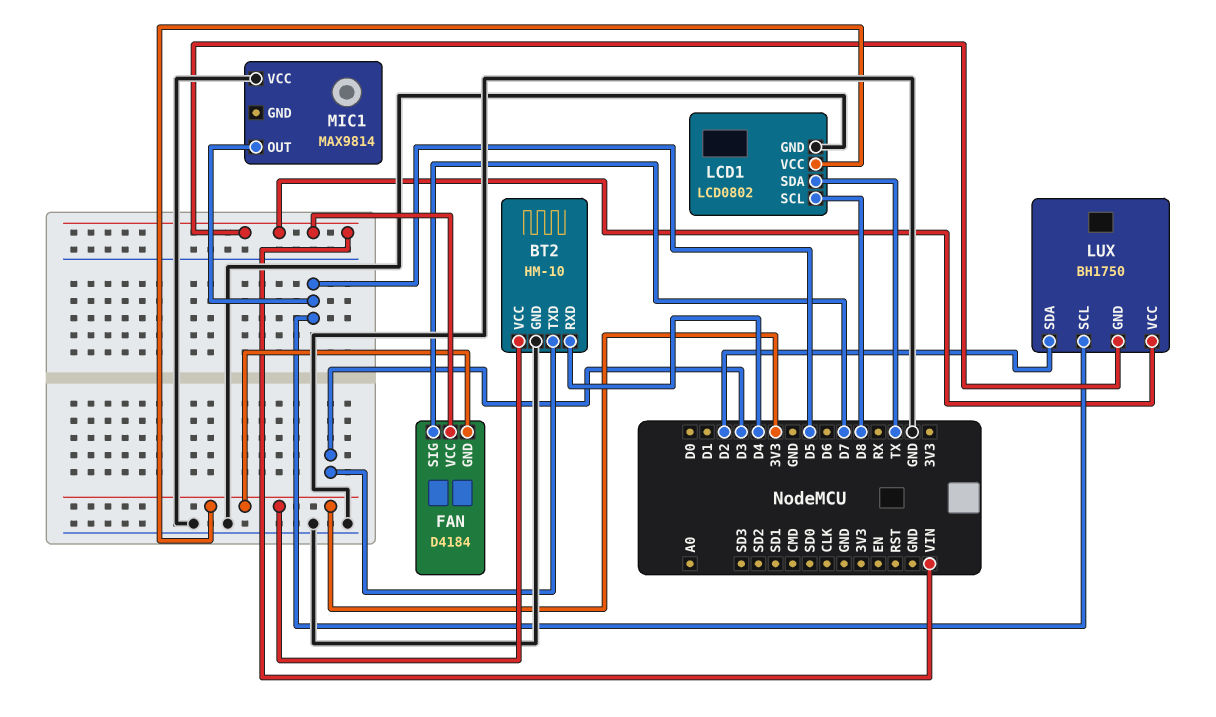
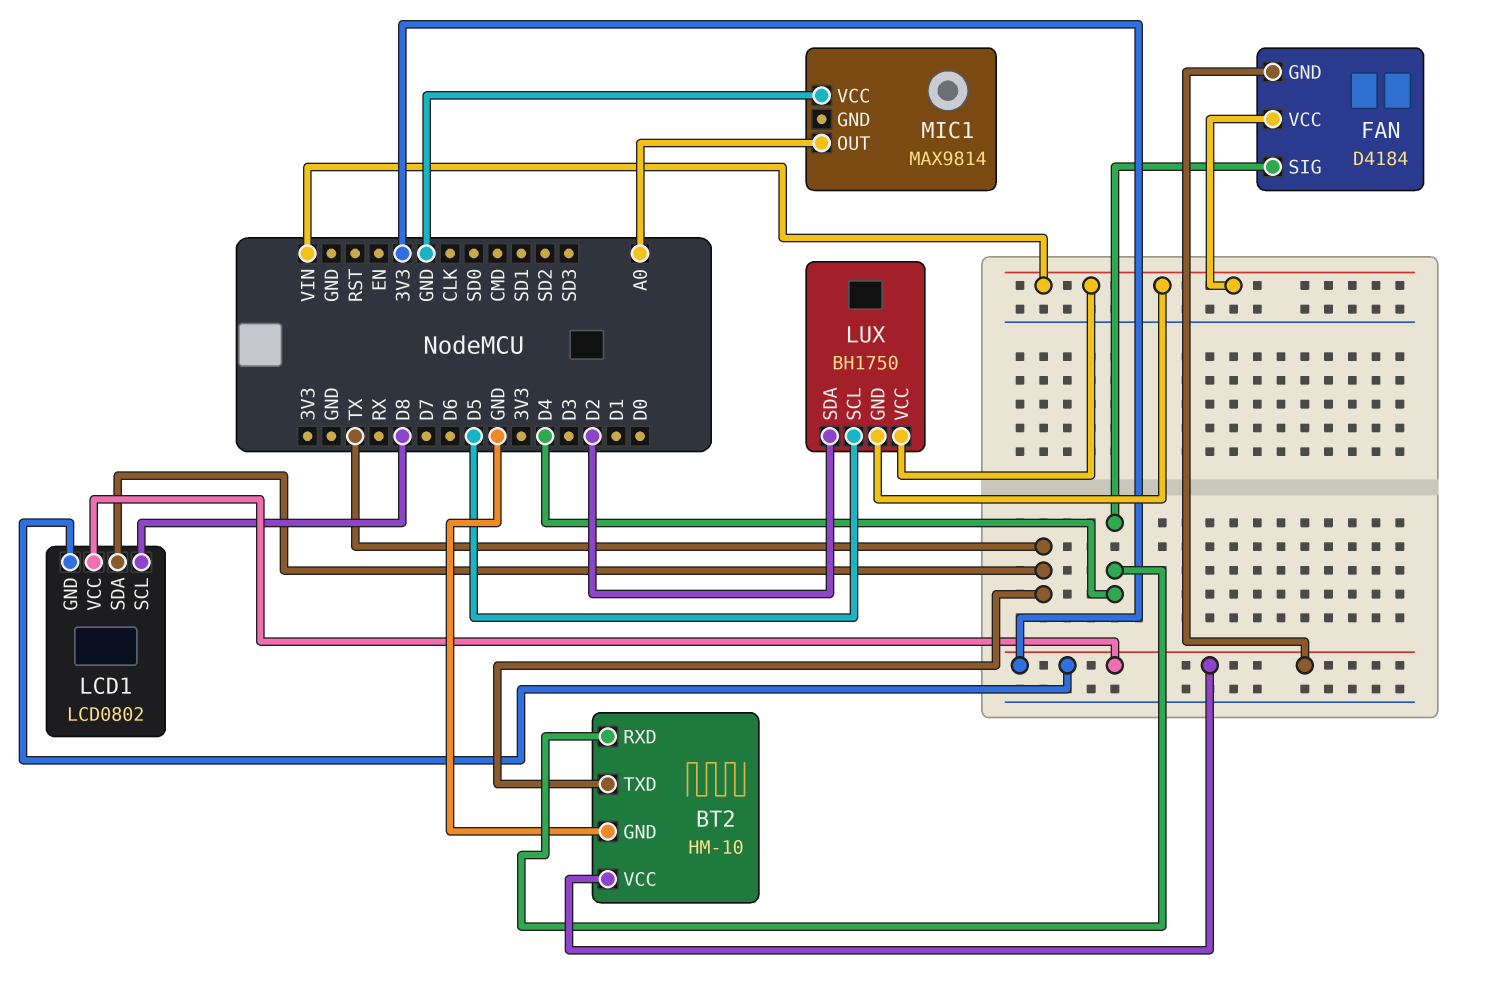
BT2 pin TXD: D3 -> TX
FAN pin SIG: D7 -> D4
LCD1 pin GND: GND -> 3V3
MIC1 pin OUT: D5 -> A0

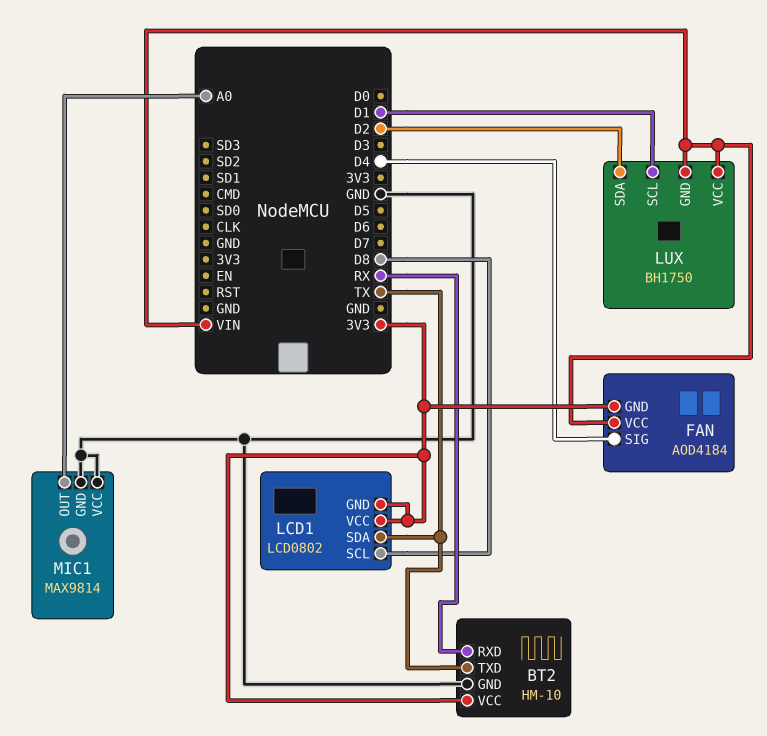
BT2 pin RXD: D4 -> RX
FAN: D4184 -> AOD4184
LUX pin SCL: D5 -> D1
MIC1 pin GND: none -> GND

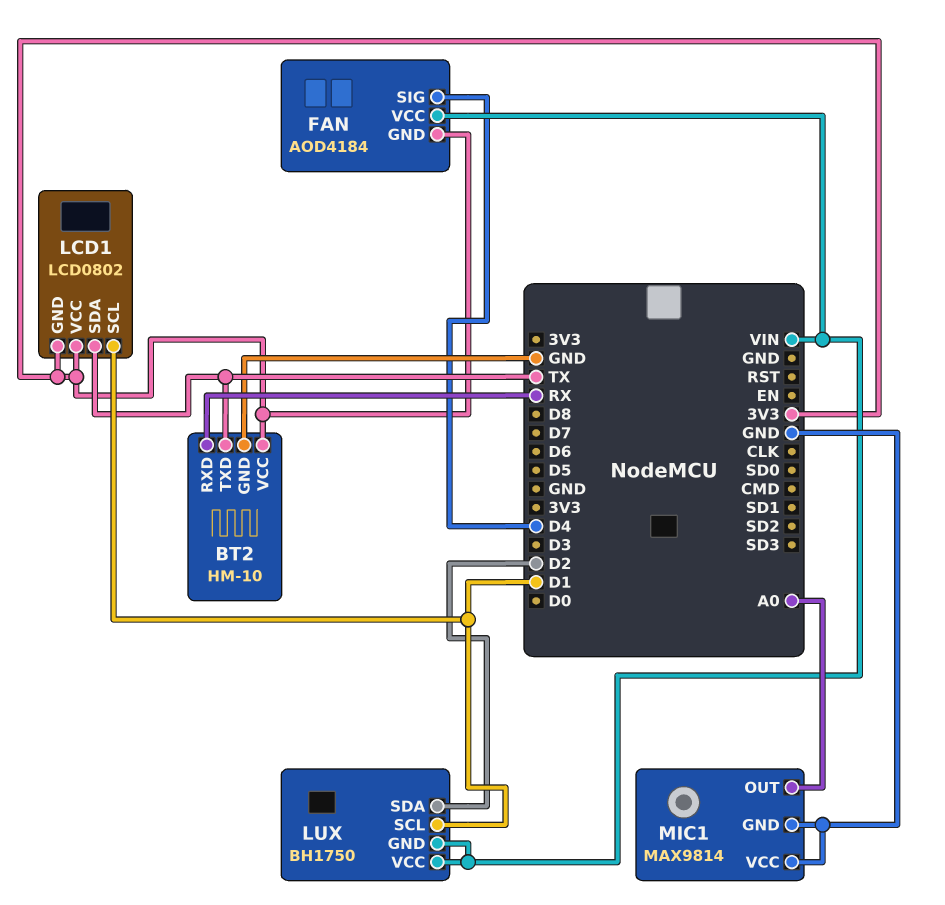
LCD1 pin SCL: D8 -> D1

